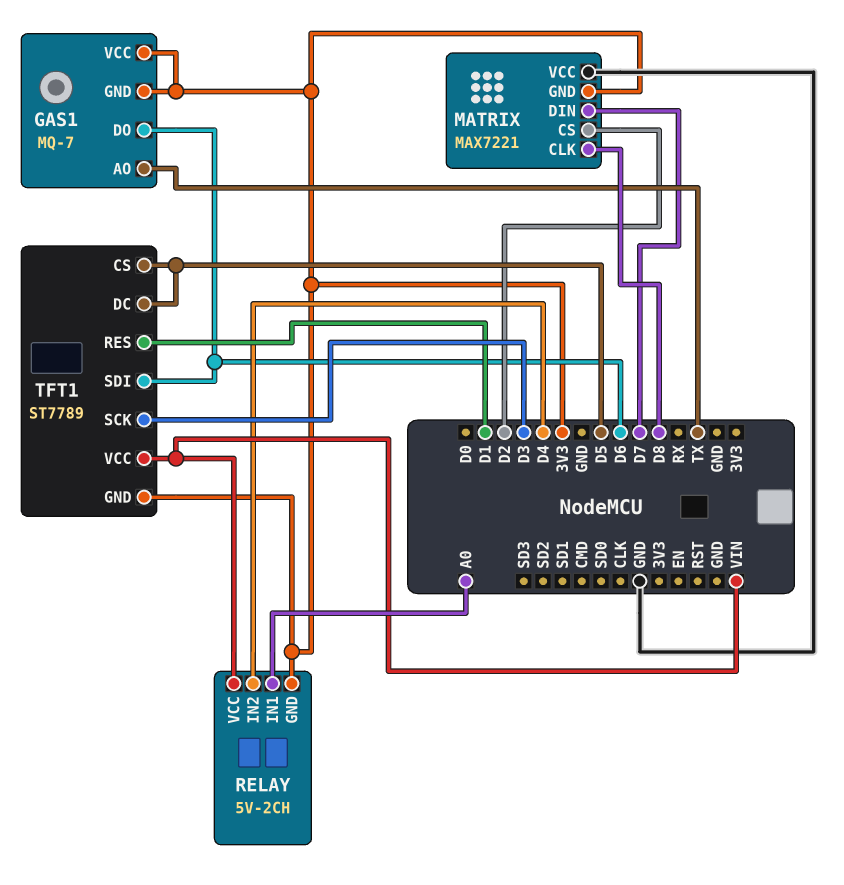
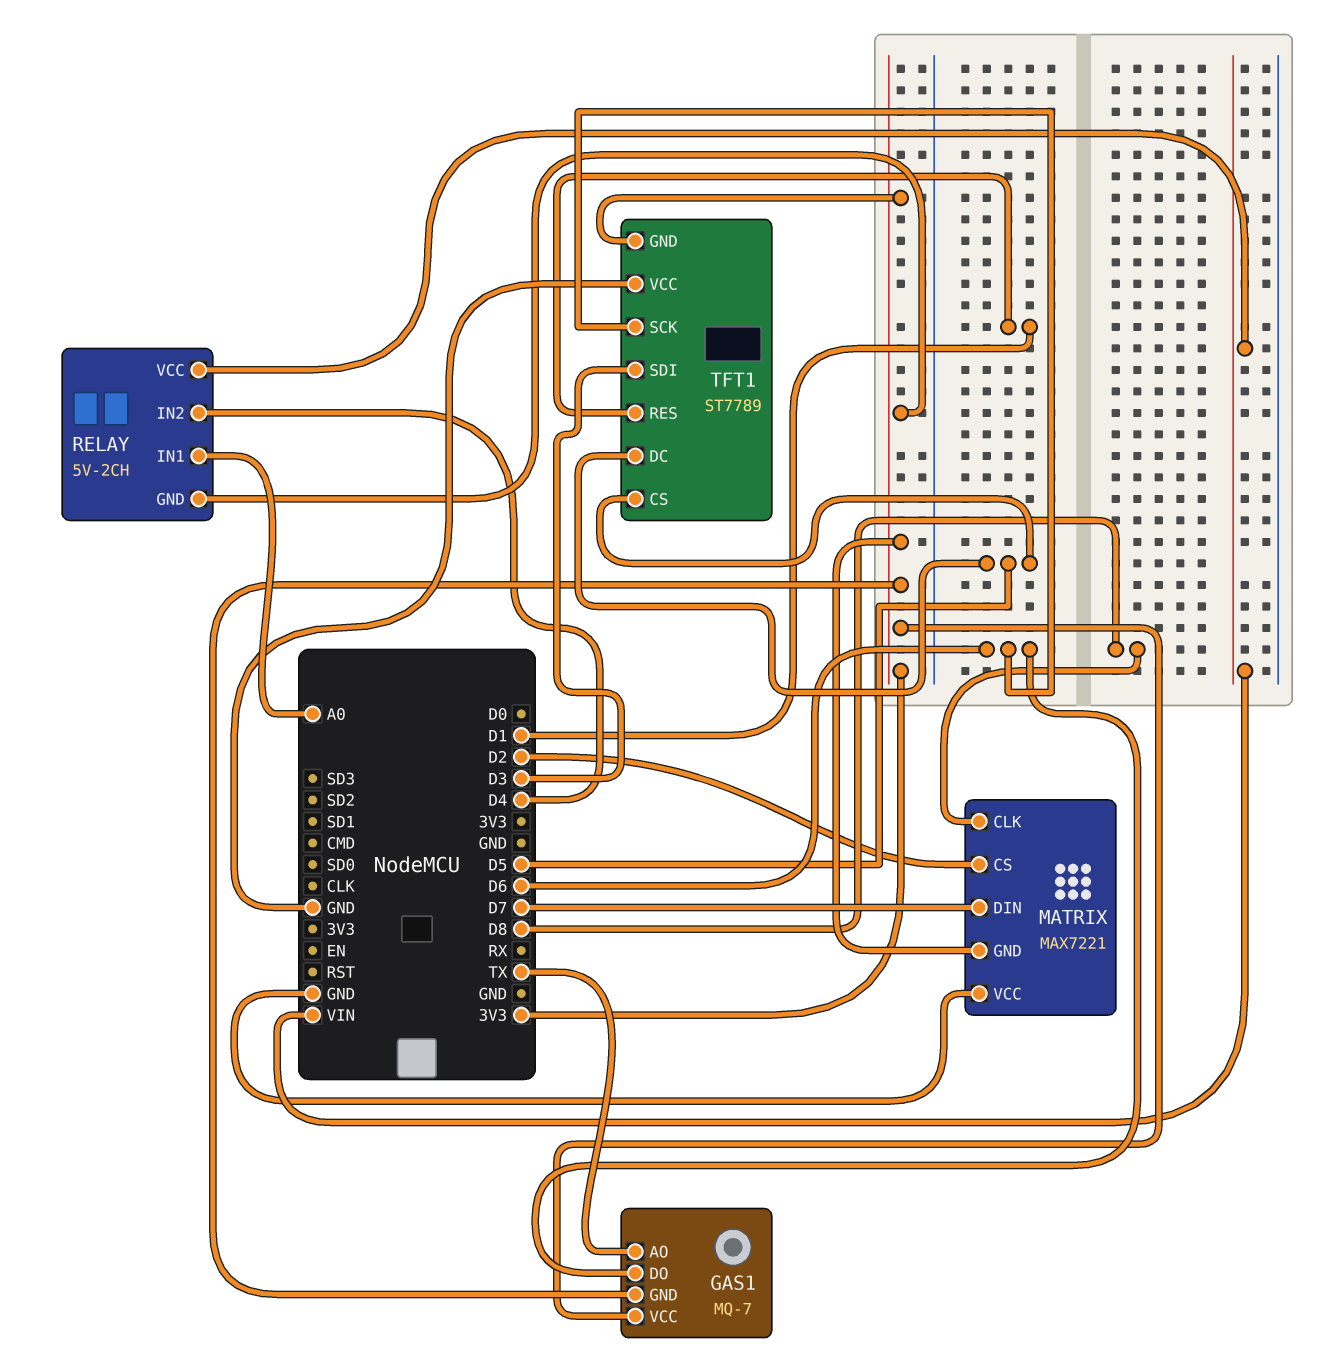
TFT1 pin SCK: D3 -> D6
TFT1 pin SDI: D6 -> D3
TFT1 pin VCC: VIN -> GND

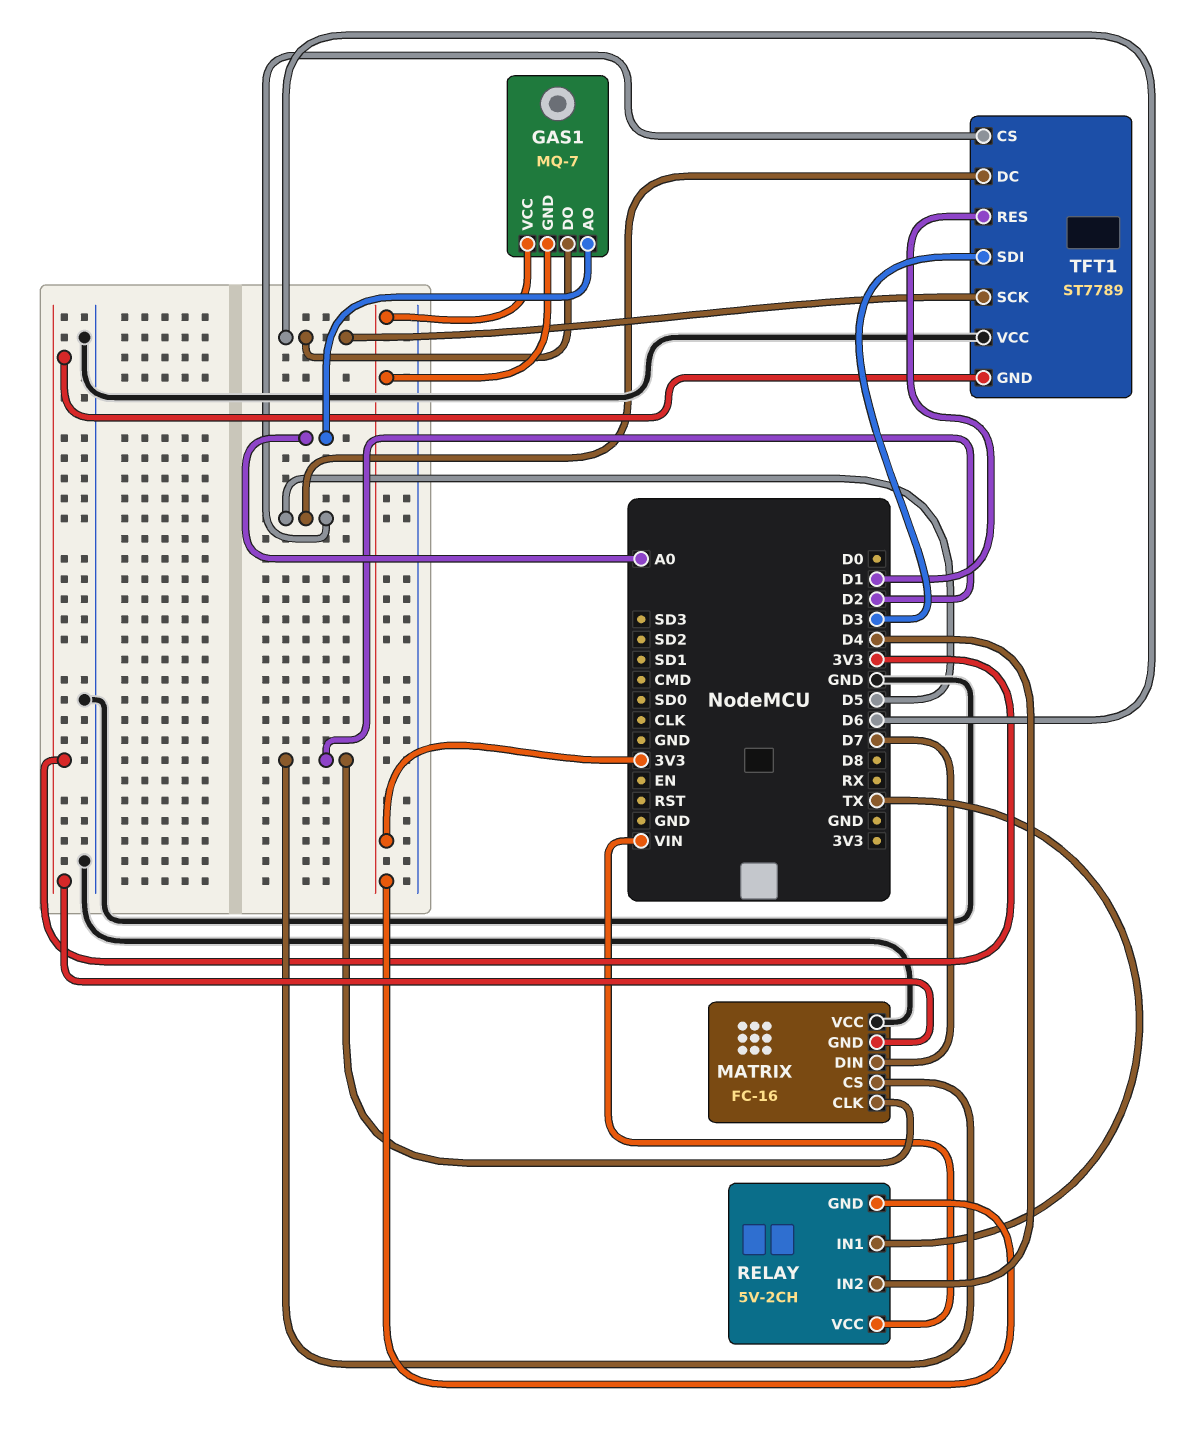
GAS1 pin AO: TX -> A0
MATRIX: MAX7221 -> FC-16
MATRIX pin CLK: D8 -> D2
RELAY pin IN1: A0 -> TX

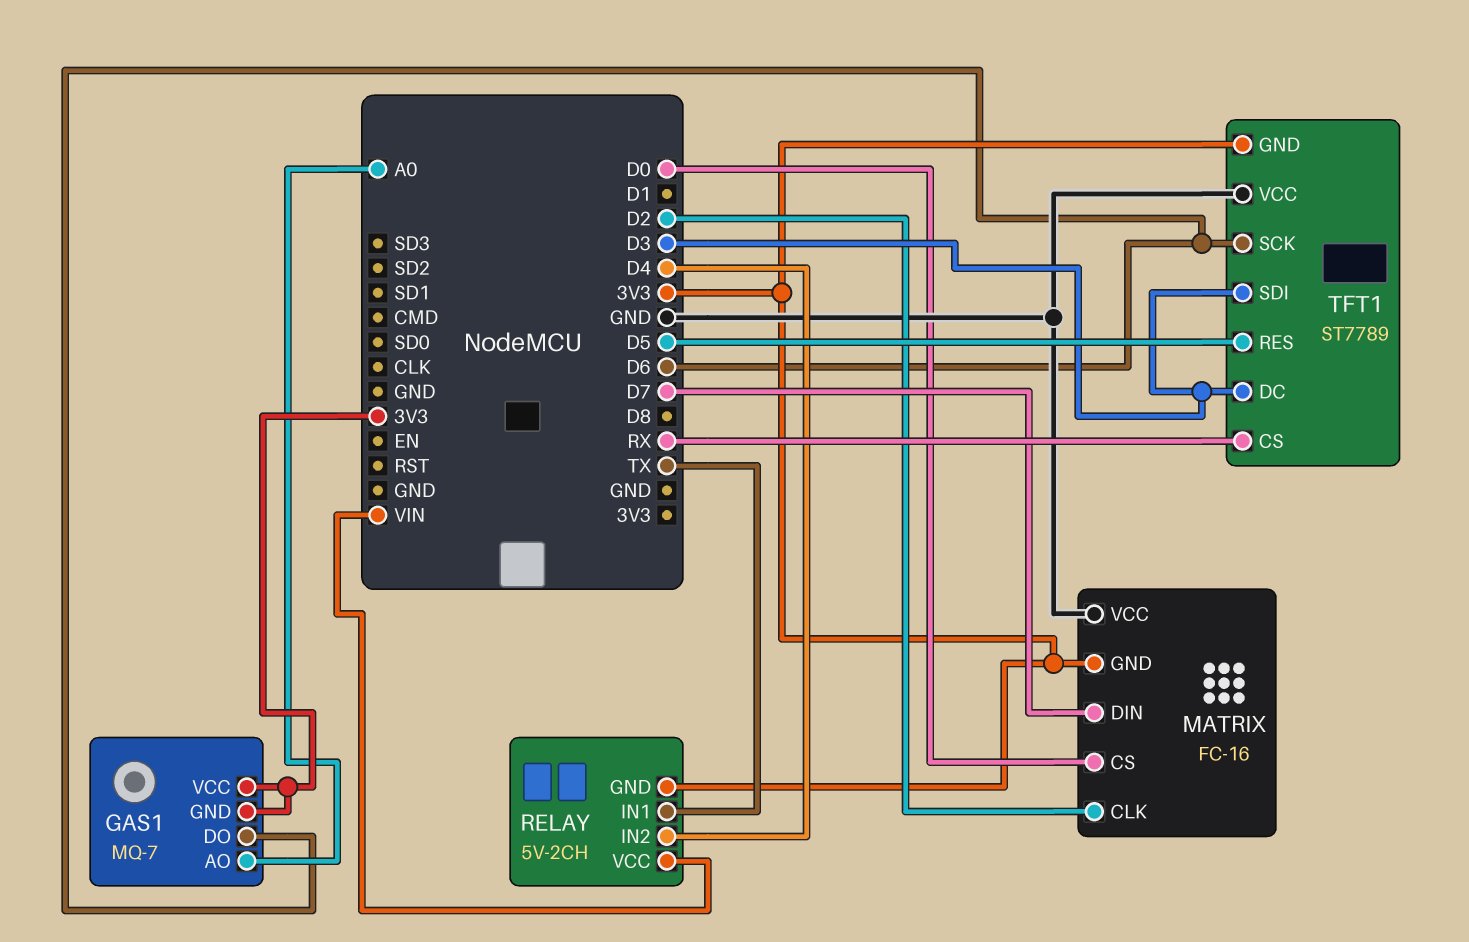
MATRIX pin CS: D2 -> D0
TFT1 pin CS: D5 -> RX
TFT1 pin DC: D5 -> D3
TFT1 pin RES: D1 -> D5

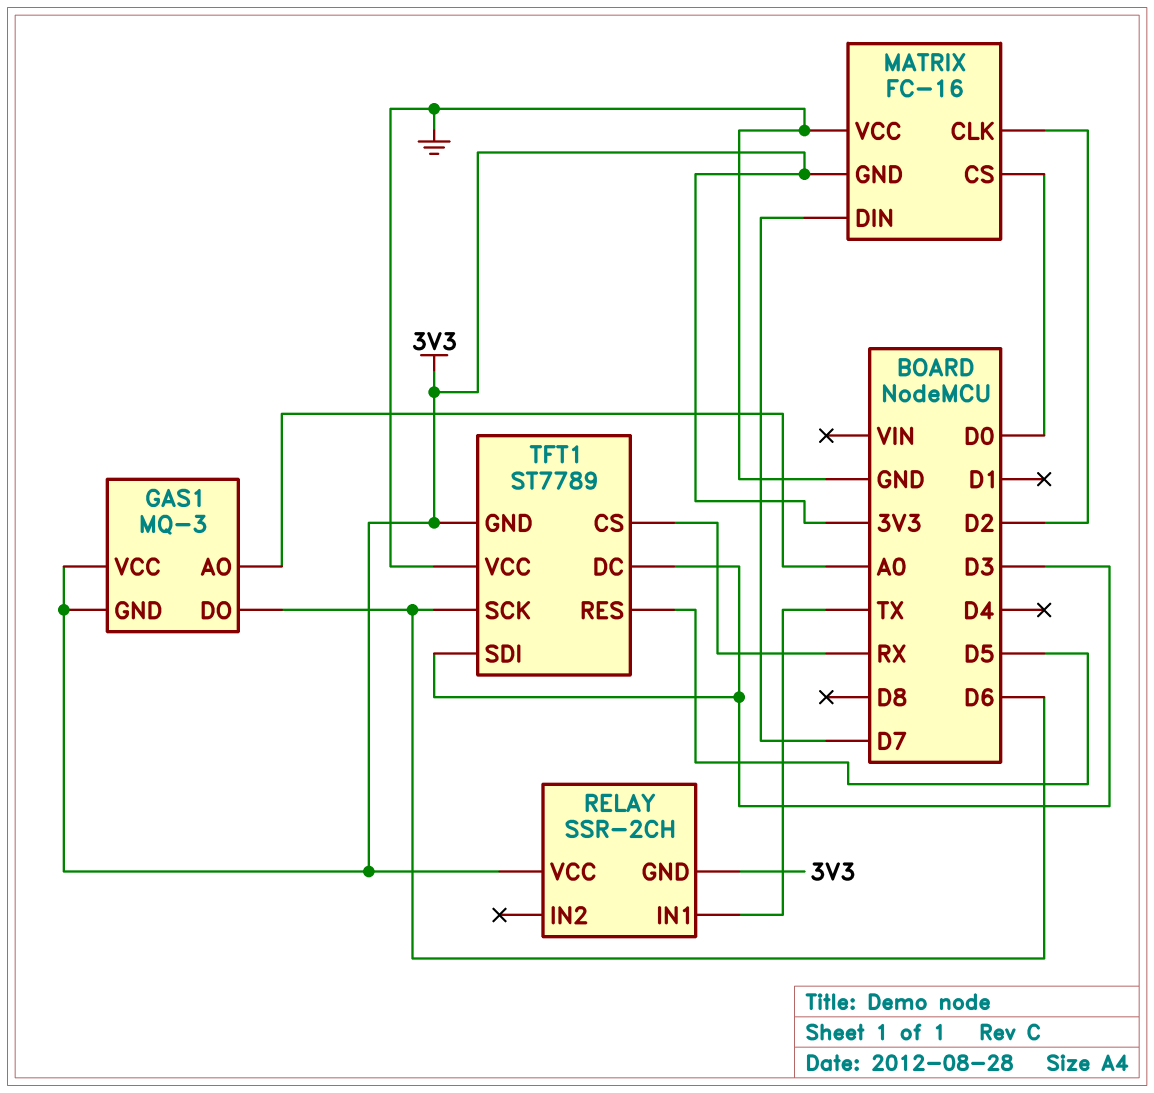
GAS1: MQ-7 -> MQ-3
RELAY: 5V-2CH -> SSR-2CH
RELAY pin IN2: D4 -> none
RELAY pin VCC: VIN -> 3V3

